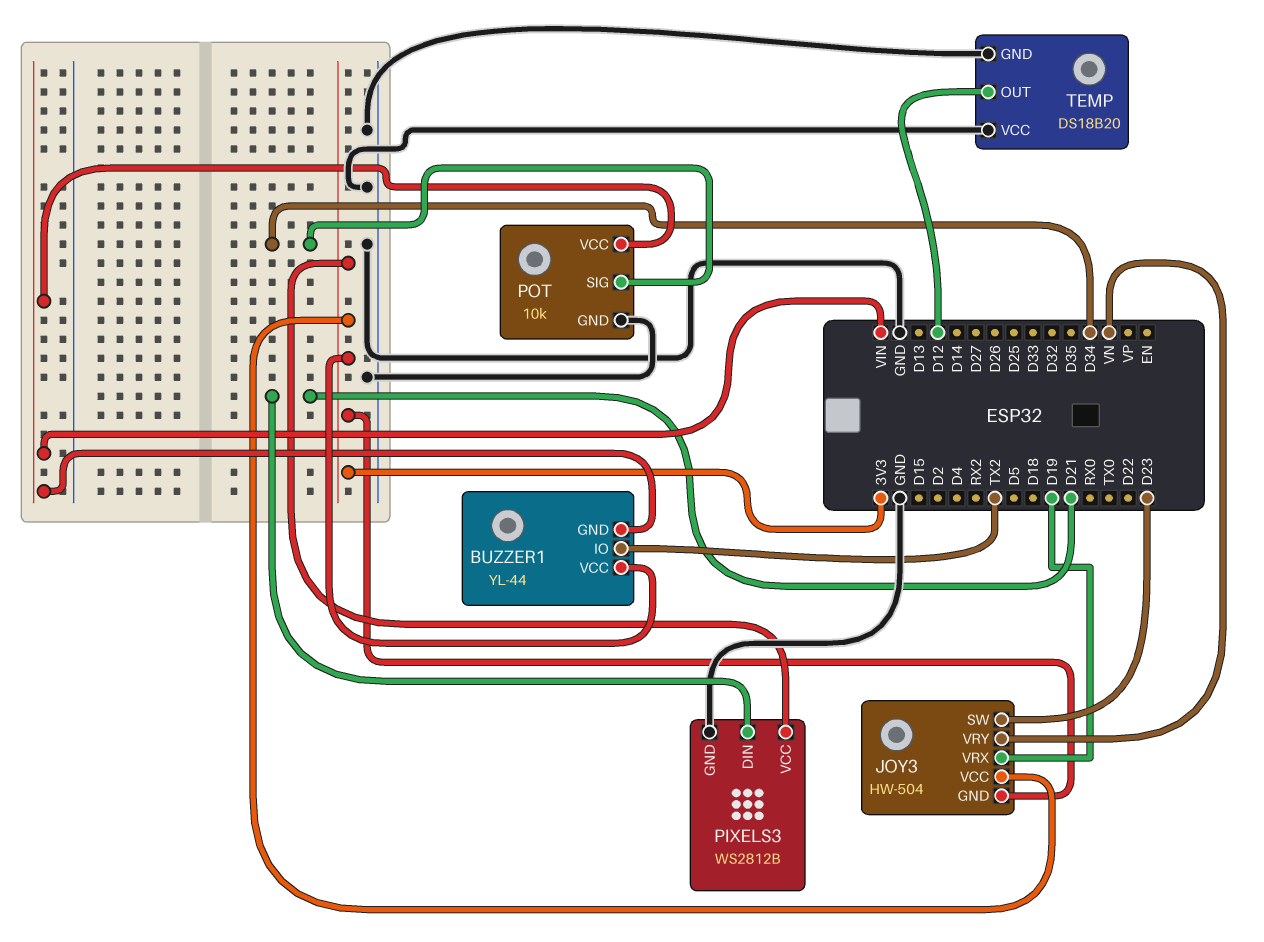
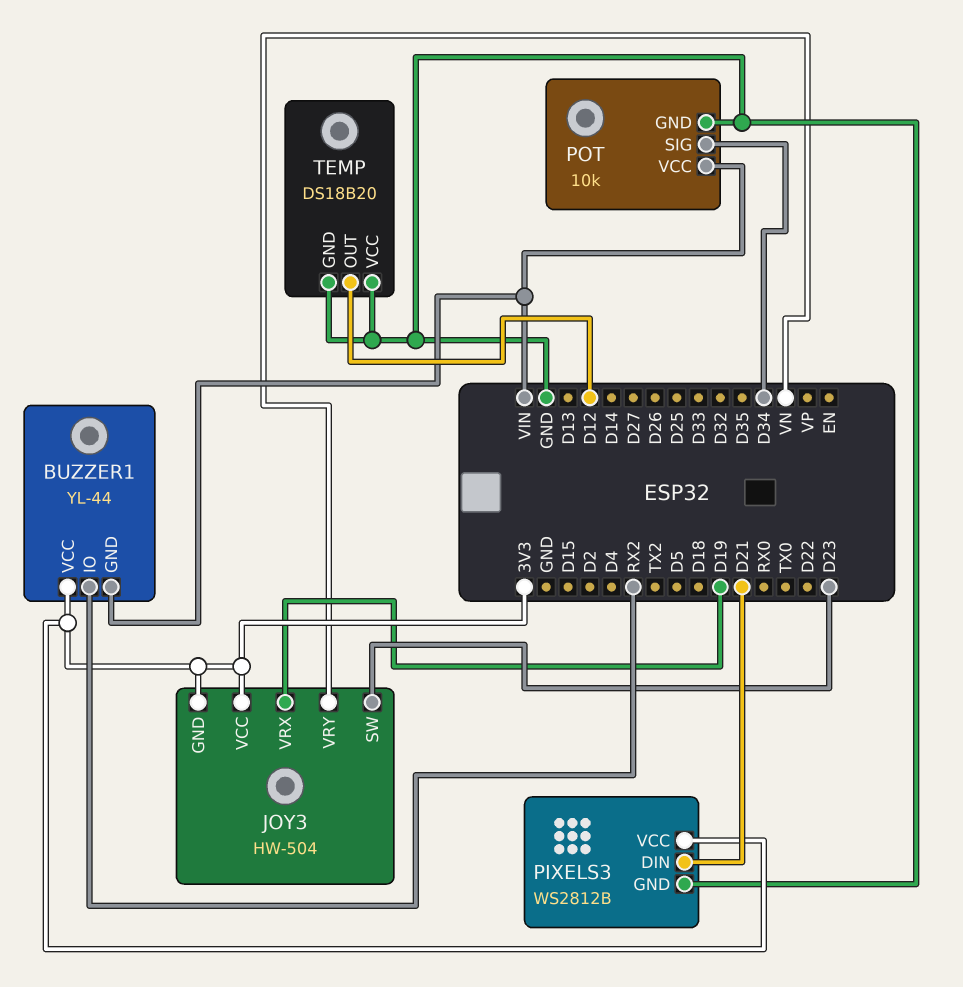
BUZZER1 pin IO: TX2 -> RX2

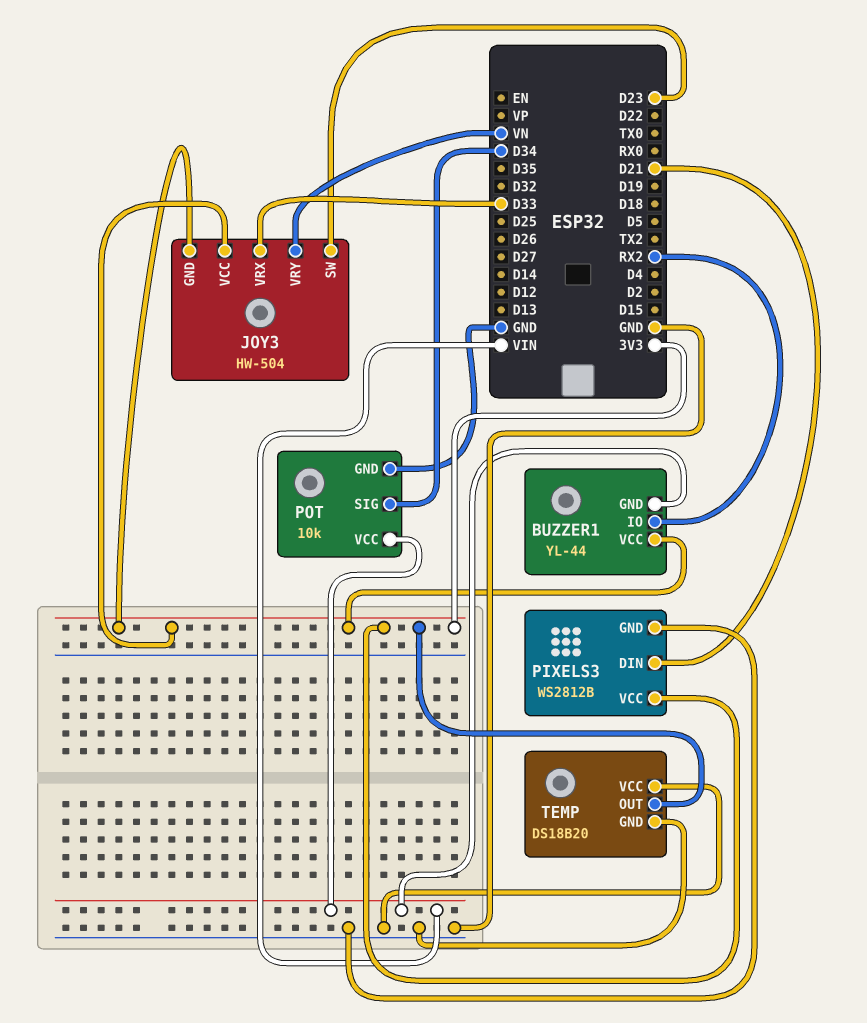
JOY3 pin VRX: D19 -> D33
TEMP pin OUT: D12 -> 3V3

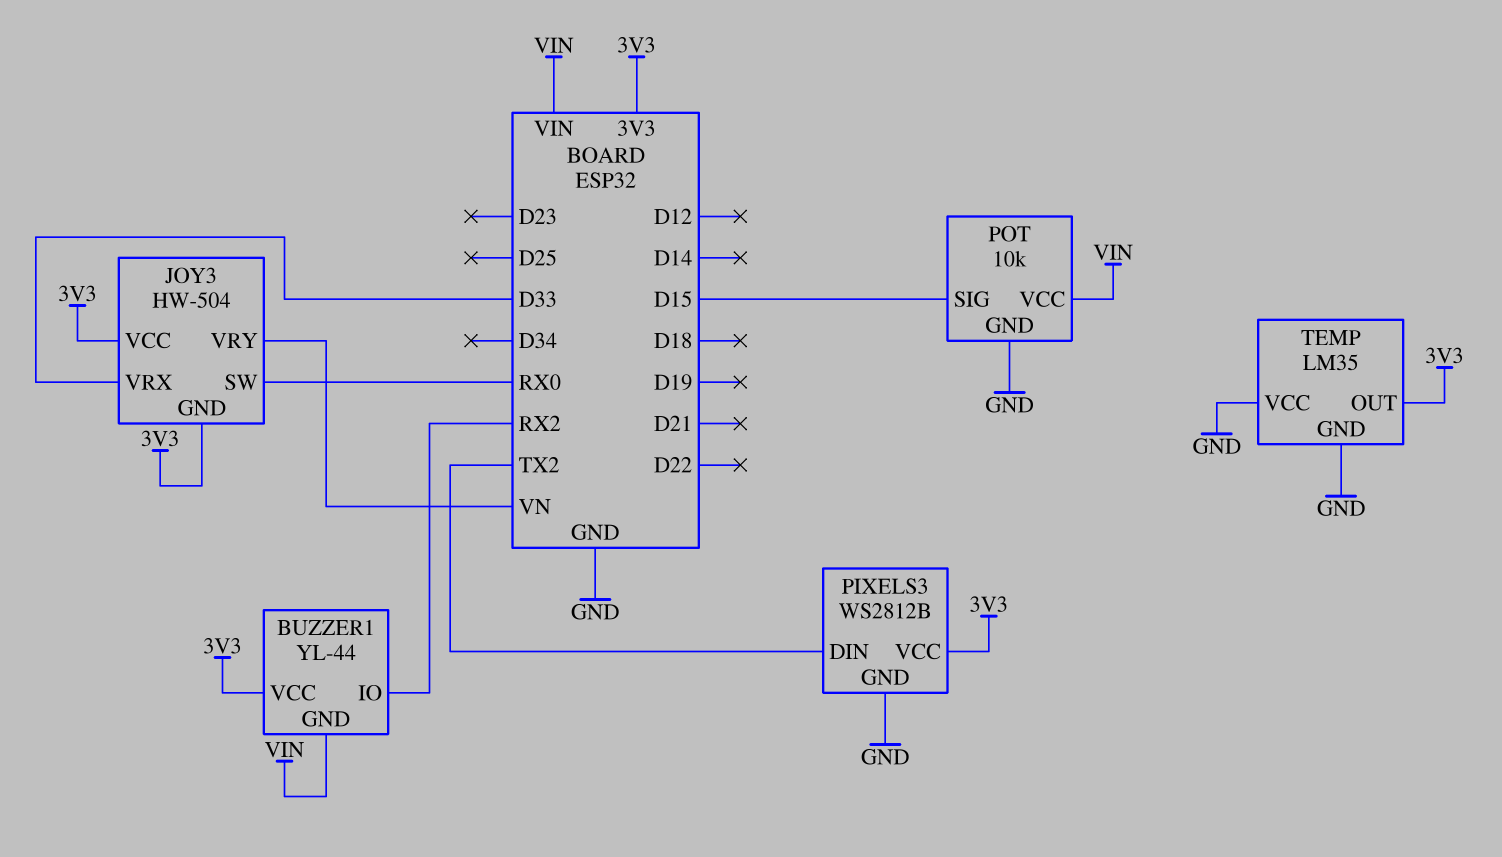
JOY3 pin SW: D23 -> RX0
PIXELS3 pin DIN: D21 -> TX2
POT pin SIG: D34 -> D15
TEMP: DS18B20 -> LM35

